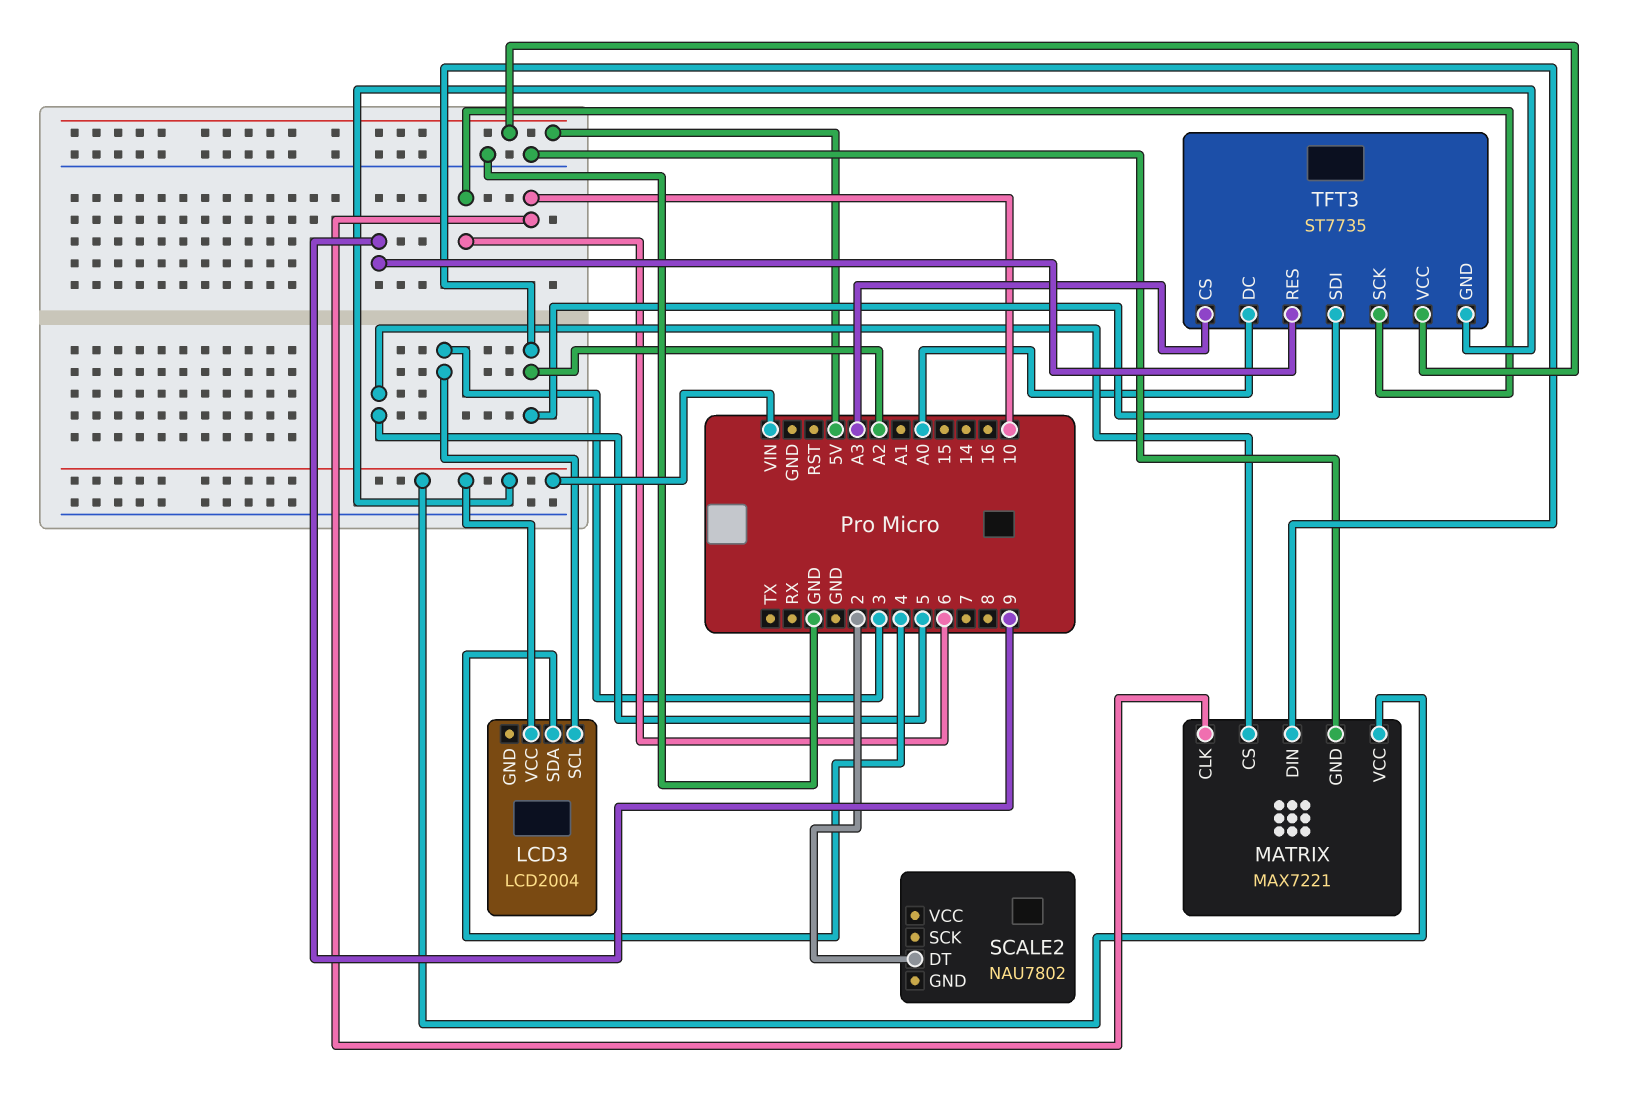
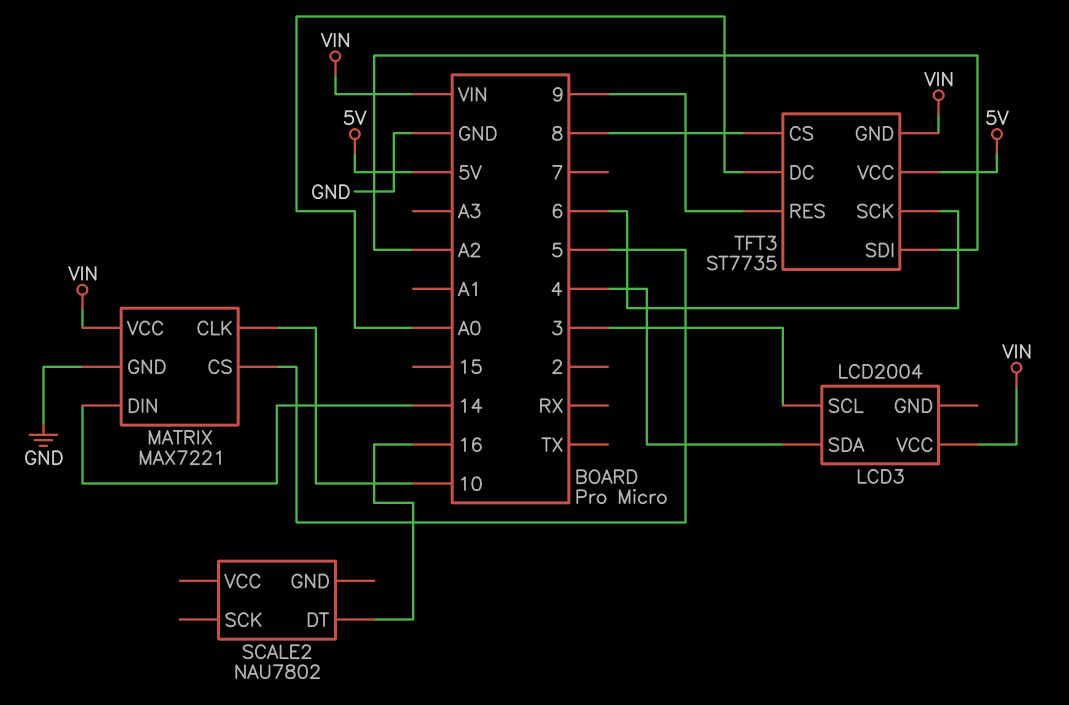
MATRIX pin DIN: A2 -> 14
SCALE2 pin DT: 2 -> 16
TFT3 pin CS: A3 -> 8

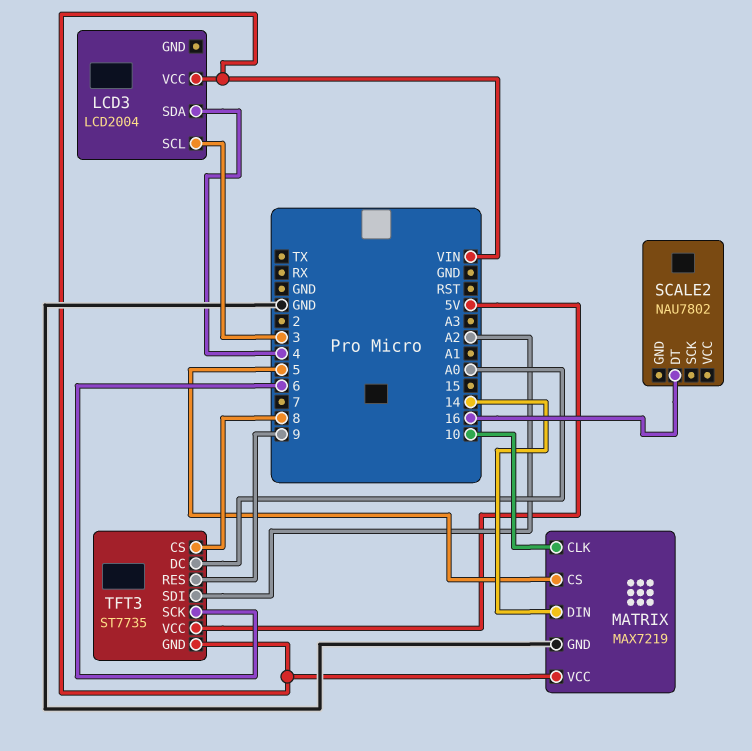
MATRIX: MAX7221 -> MAX7219

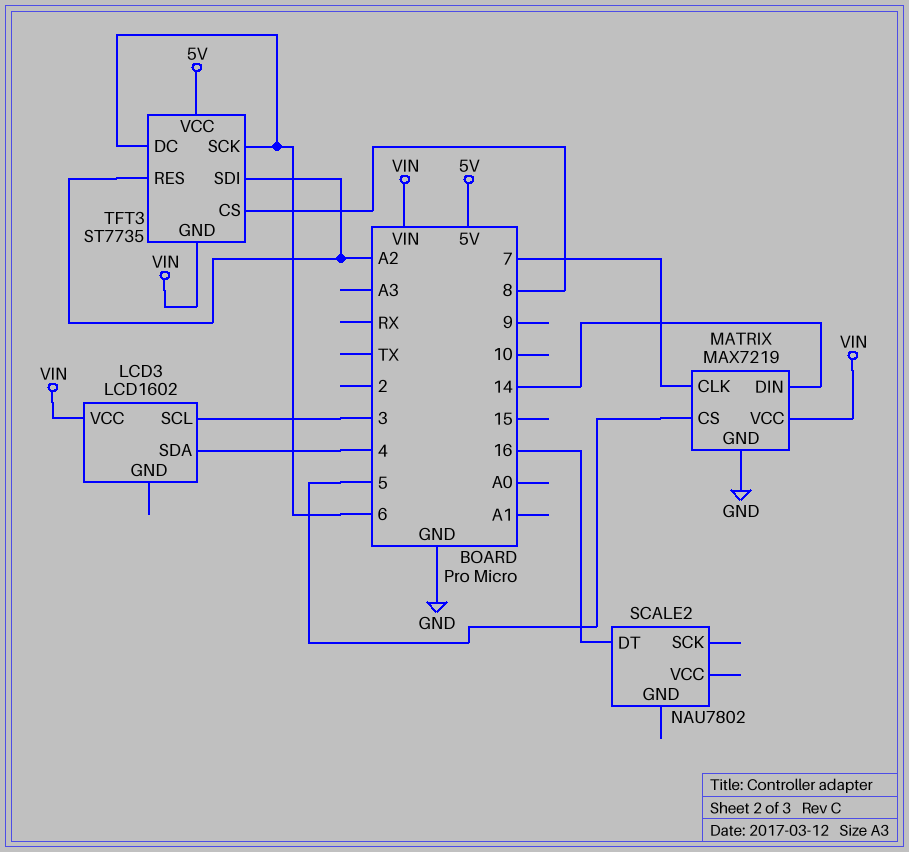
LCD3: LCD2004 -> LCD1602
MATRIX pin CLK: 10 -> 7
TFT3 pin DC: A0 -> 6
TFT3 pin RES: 9 -> A2

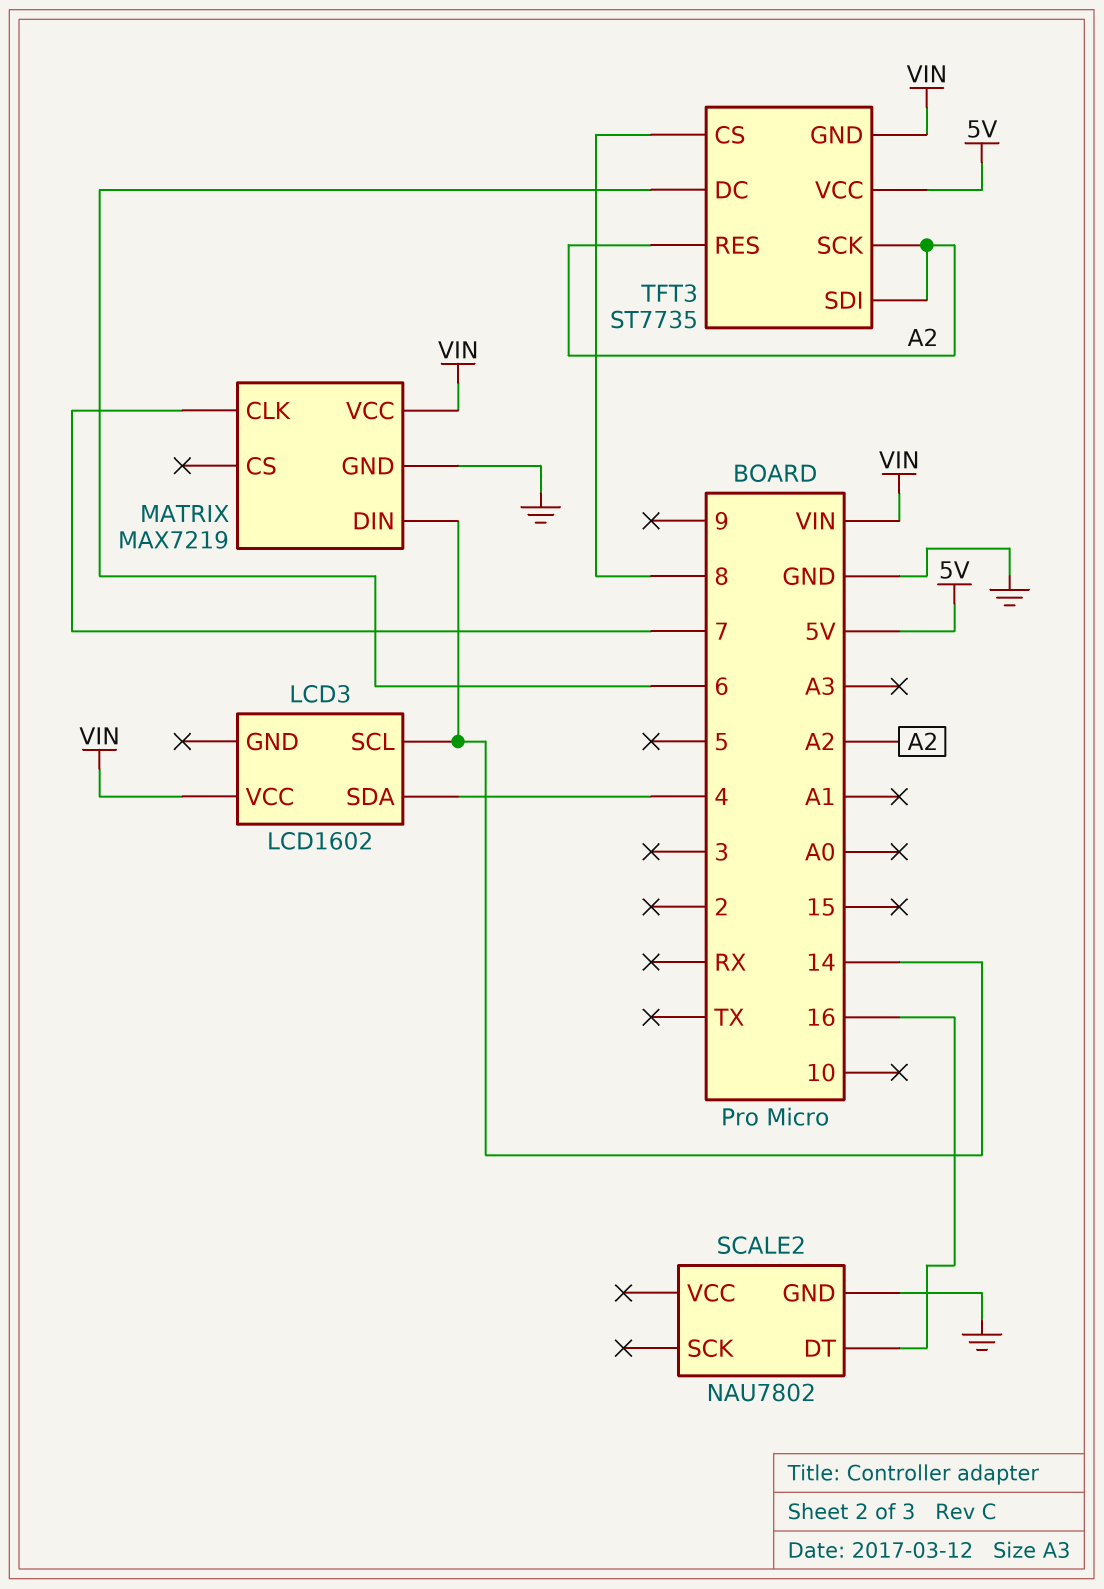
LCD3 pin SCL: 3 -> 14
MATRIX pin CS: 5 -> none
SCALE2 pin GND: none -> GND
TFT3 pin SCK: 6 -> A2

